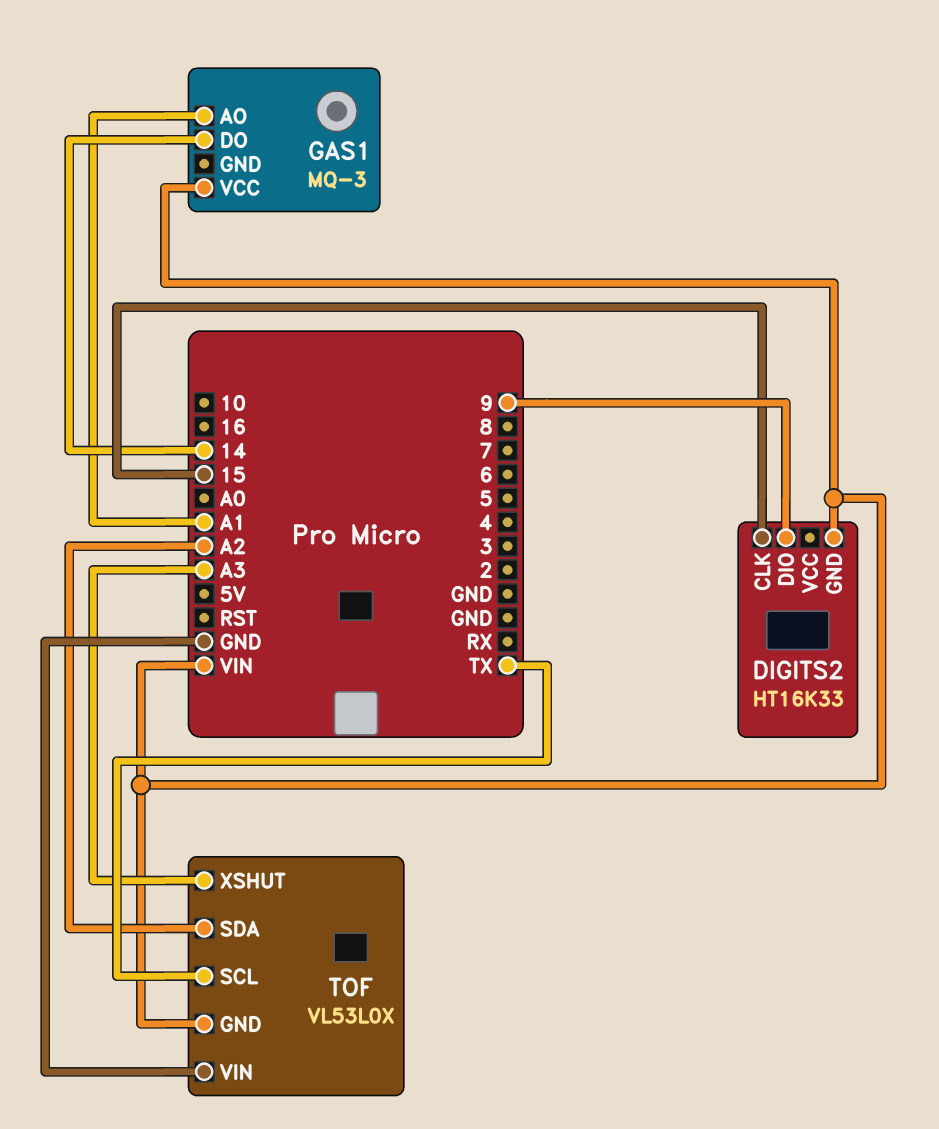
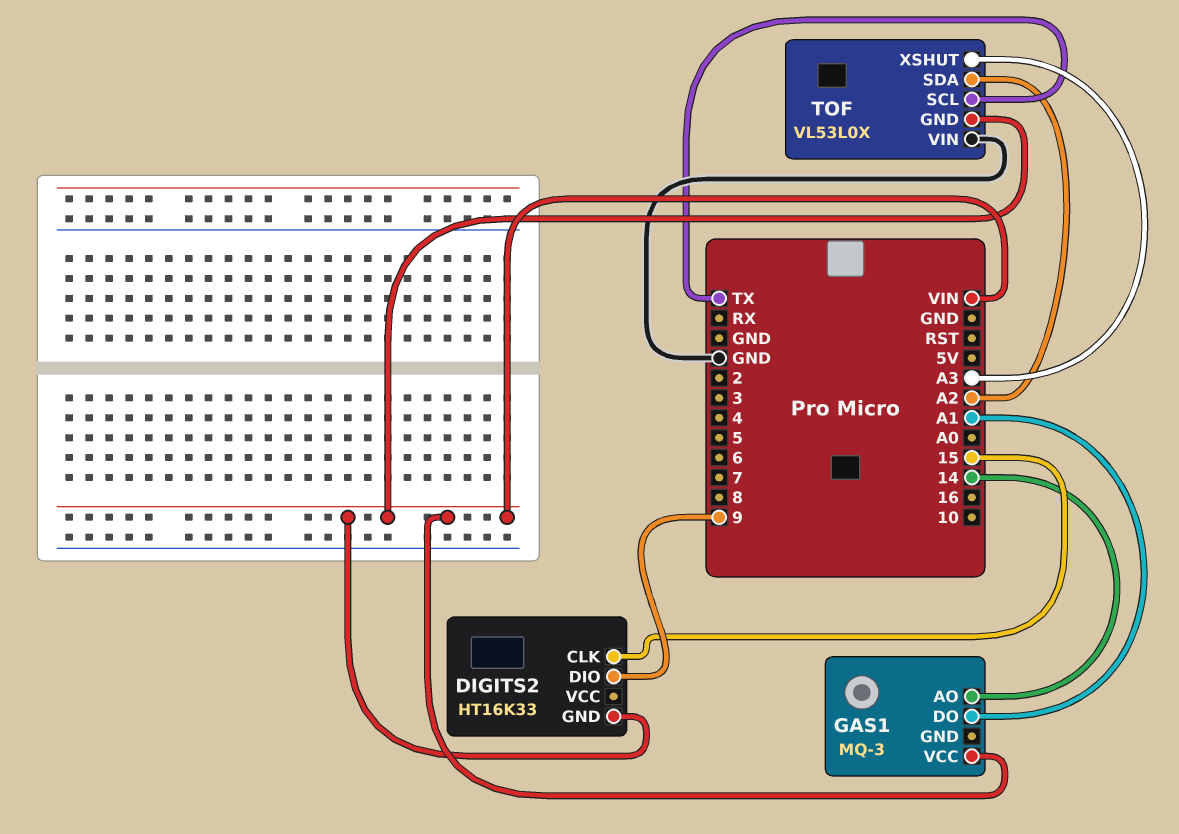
GAS1 pin AO: A1 -> 14
GAS1 pin DO: 14 -> A1

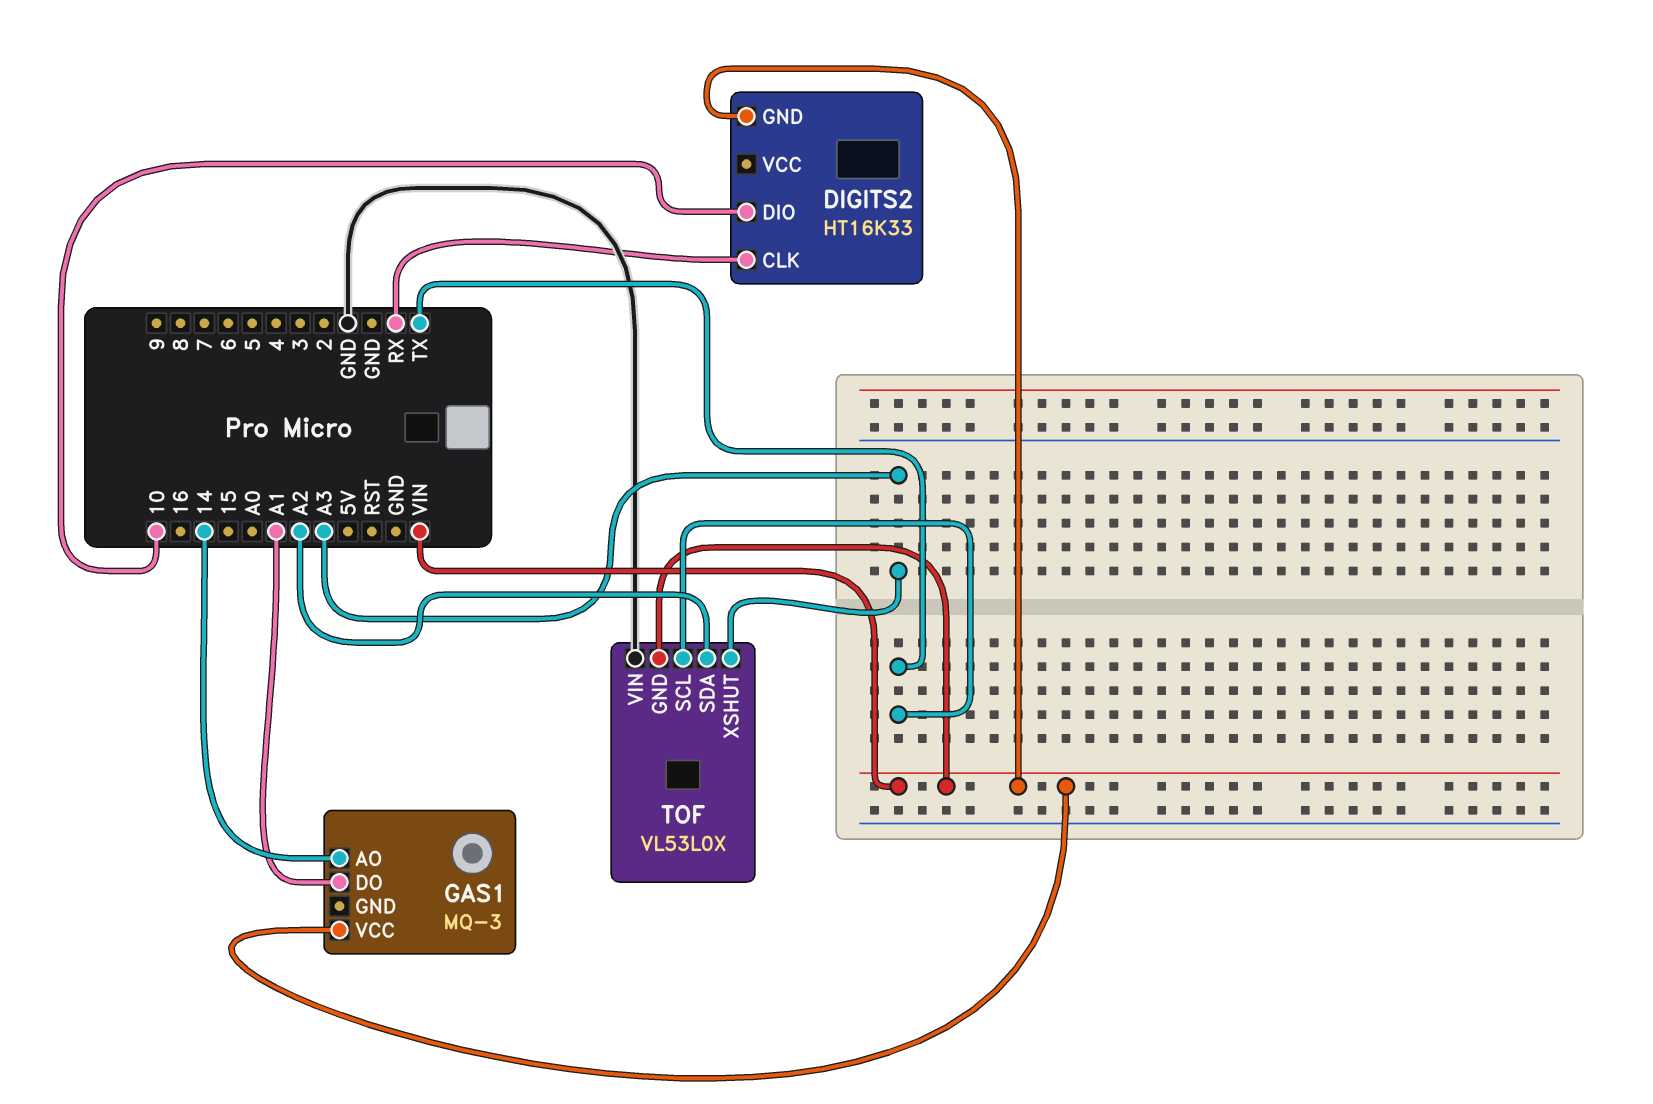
DIGITS2 pin CLK: 15 -> RX
DIGITS2 pin DIO: 9 -> 10

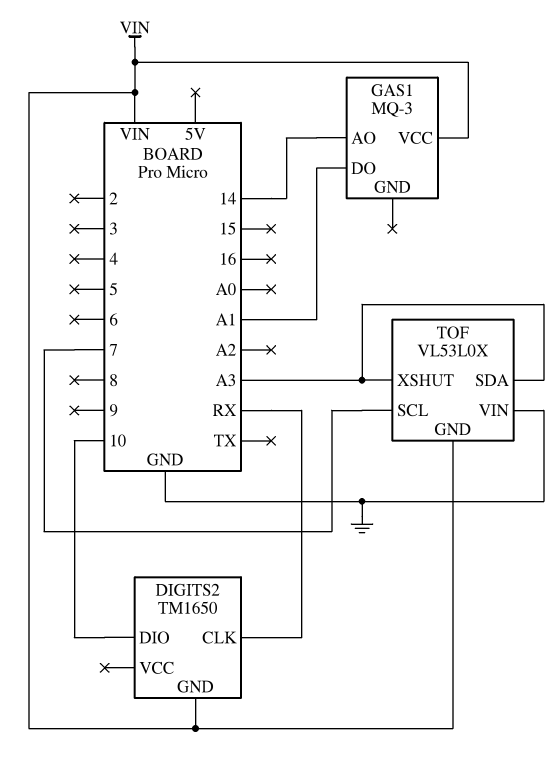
DIGITS2: HT16K33 -> TM1650
TOF pin SCL: TX -> 7
TOF pin SDA: A2 -> A3

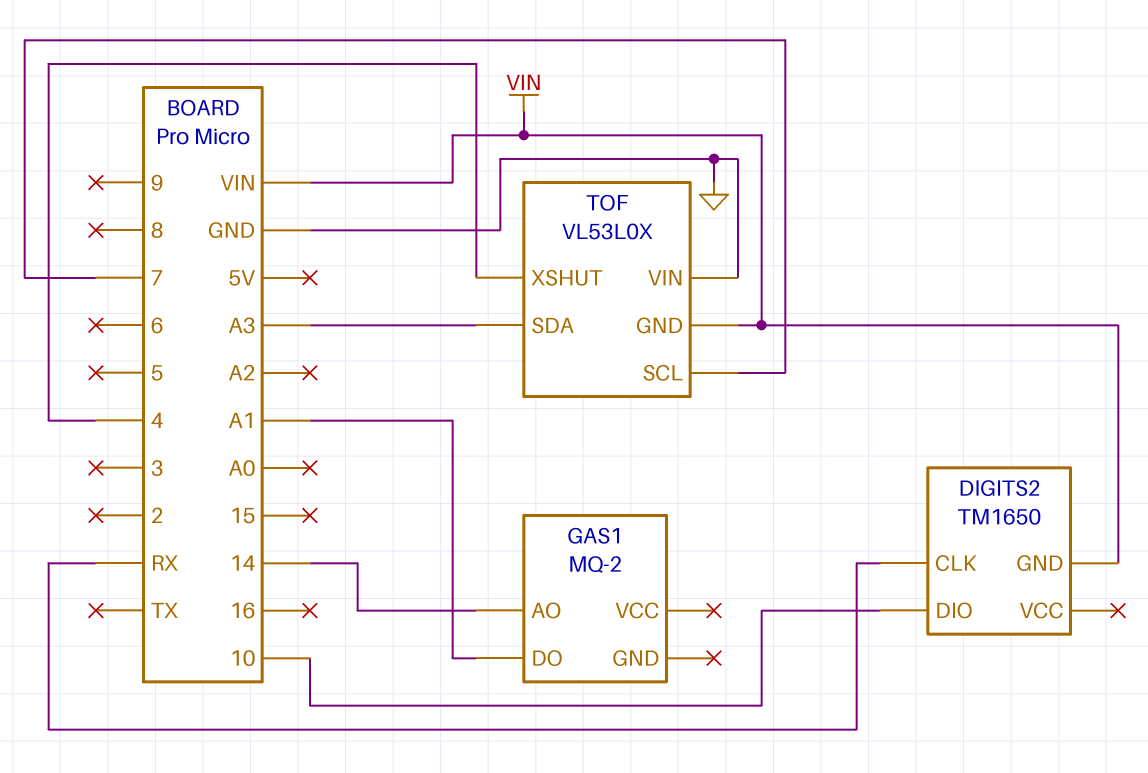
GAS1: MQ-3 -> MQ-2
GAS1 pin VCC: VIN -> none
TOF pin XSHUT: A3 -> 4

